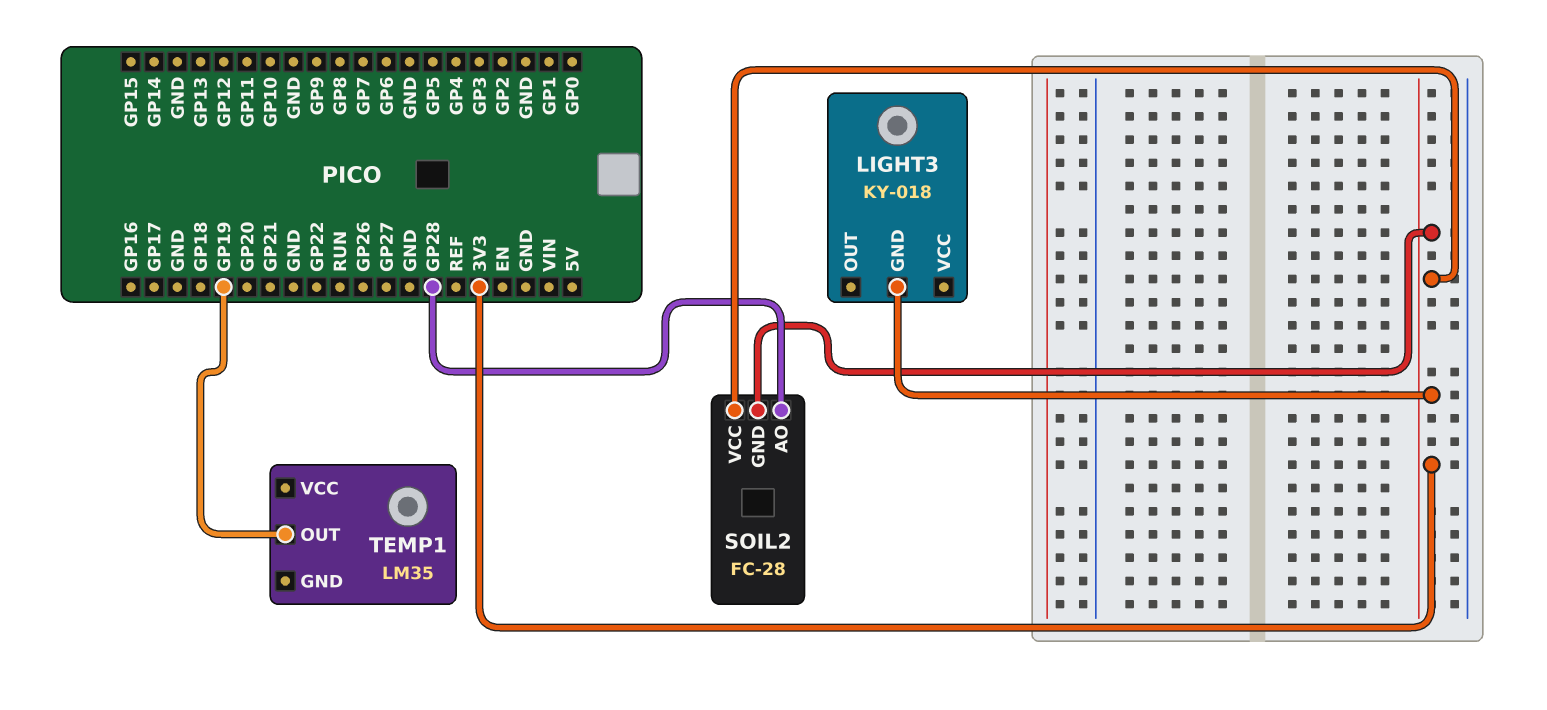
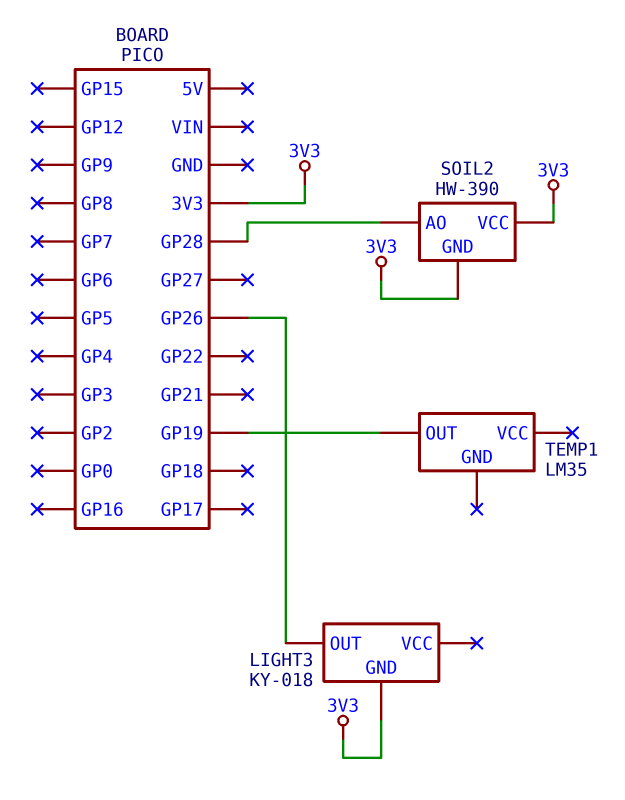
LIGHT3 pin OUT: none -> GP26
SOIL2: FC-28 -> HW-390

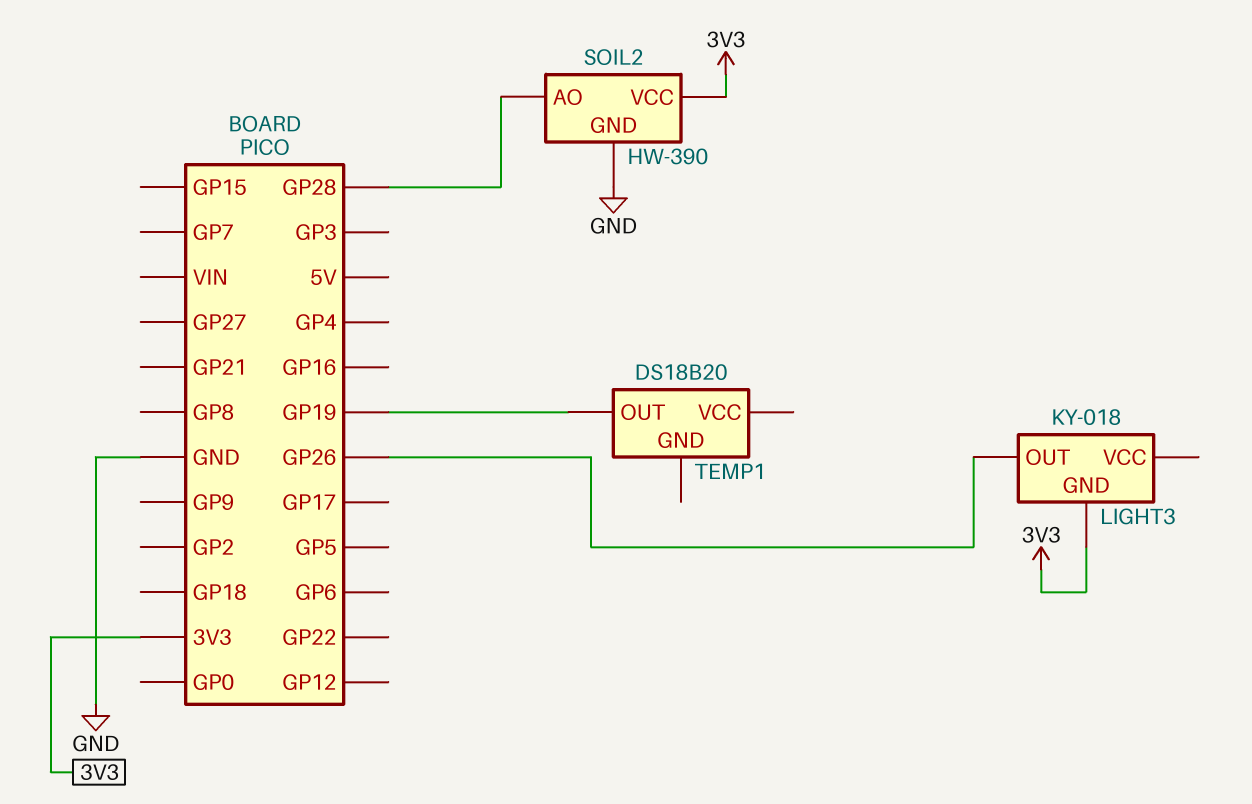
SOIL2 pin GND: 3V3 -> GND
TEMP1: LM35 -> DS18B20

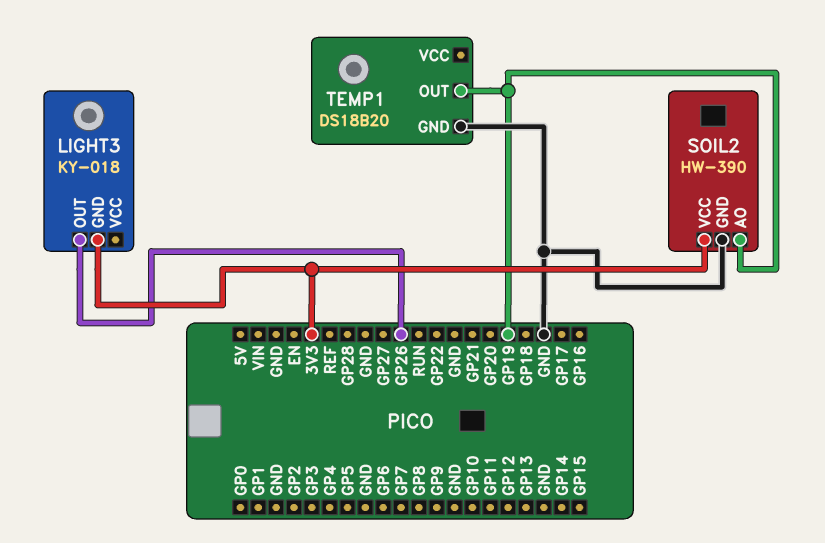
SOIL2 pin AO: GP28 -> GP19
TEMP1 pin GND: none -> GND

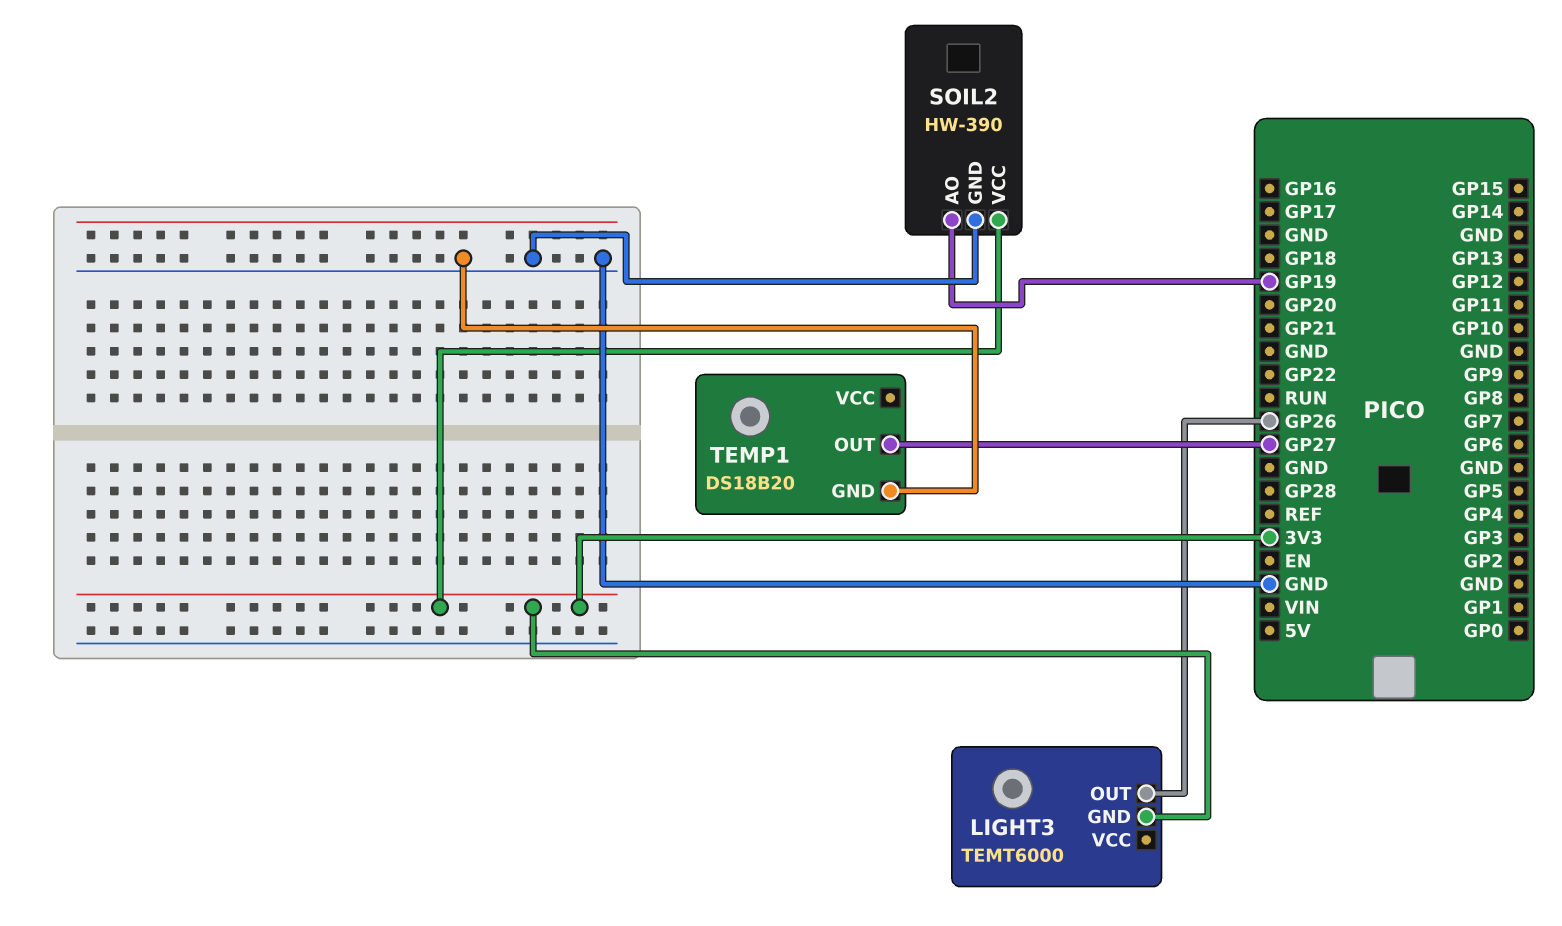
LIGHT3: KY-018 -> TEMT6000
TEMP1 pin OUT: GP19 -> GP27

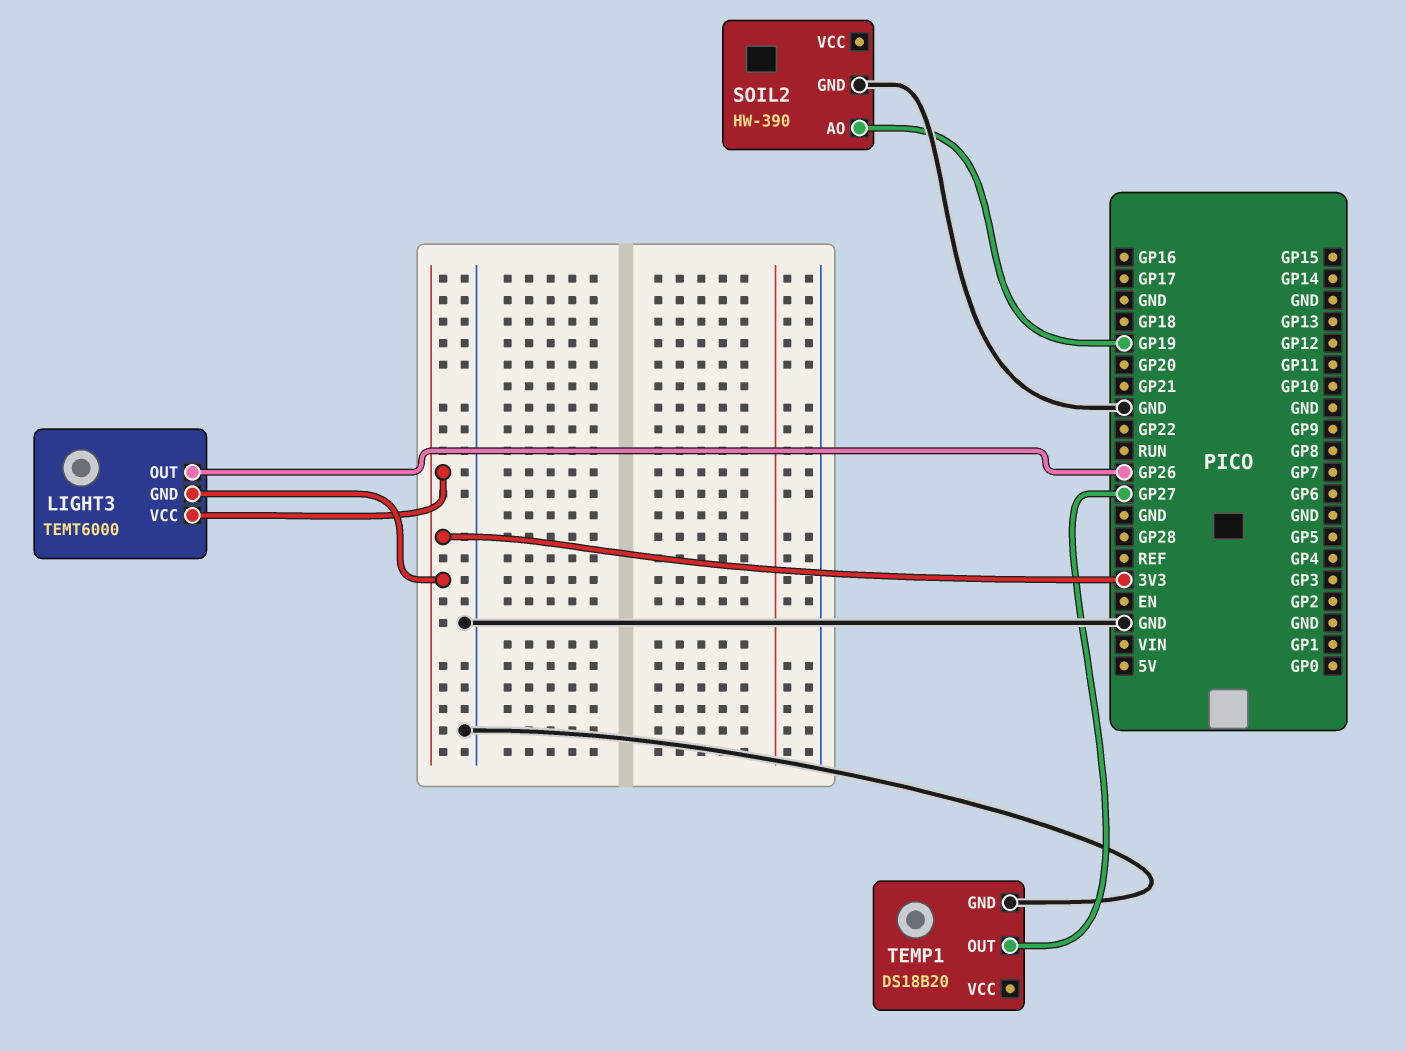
LIGHT3 pin VCC: none -> 3V3
SOIL2 pin VCC: 3V3 -> none

